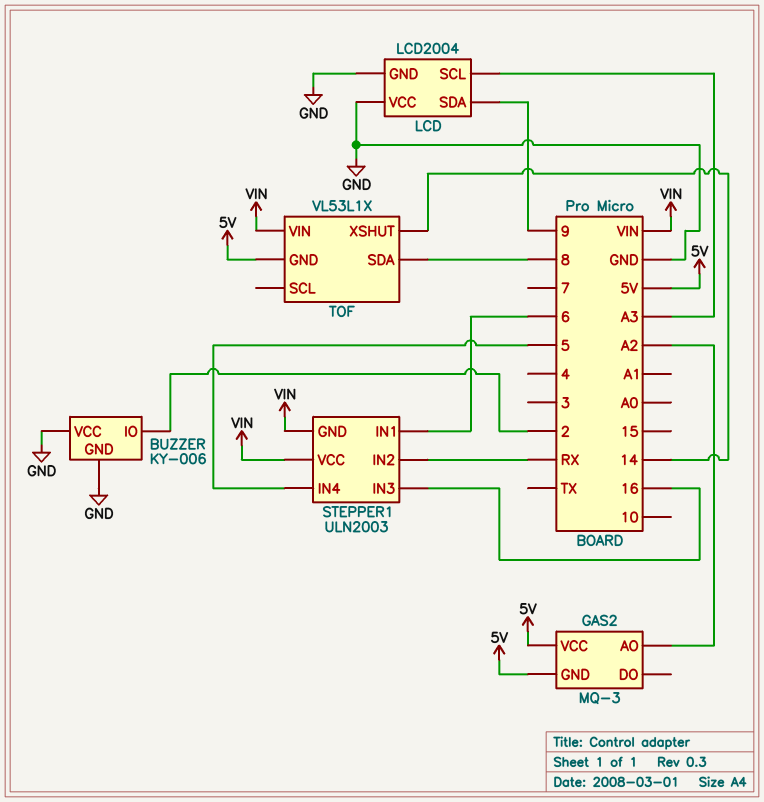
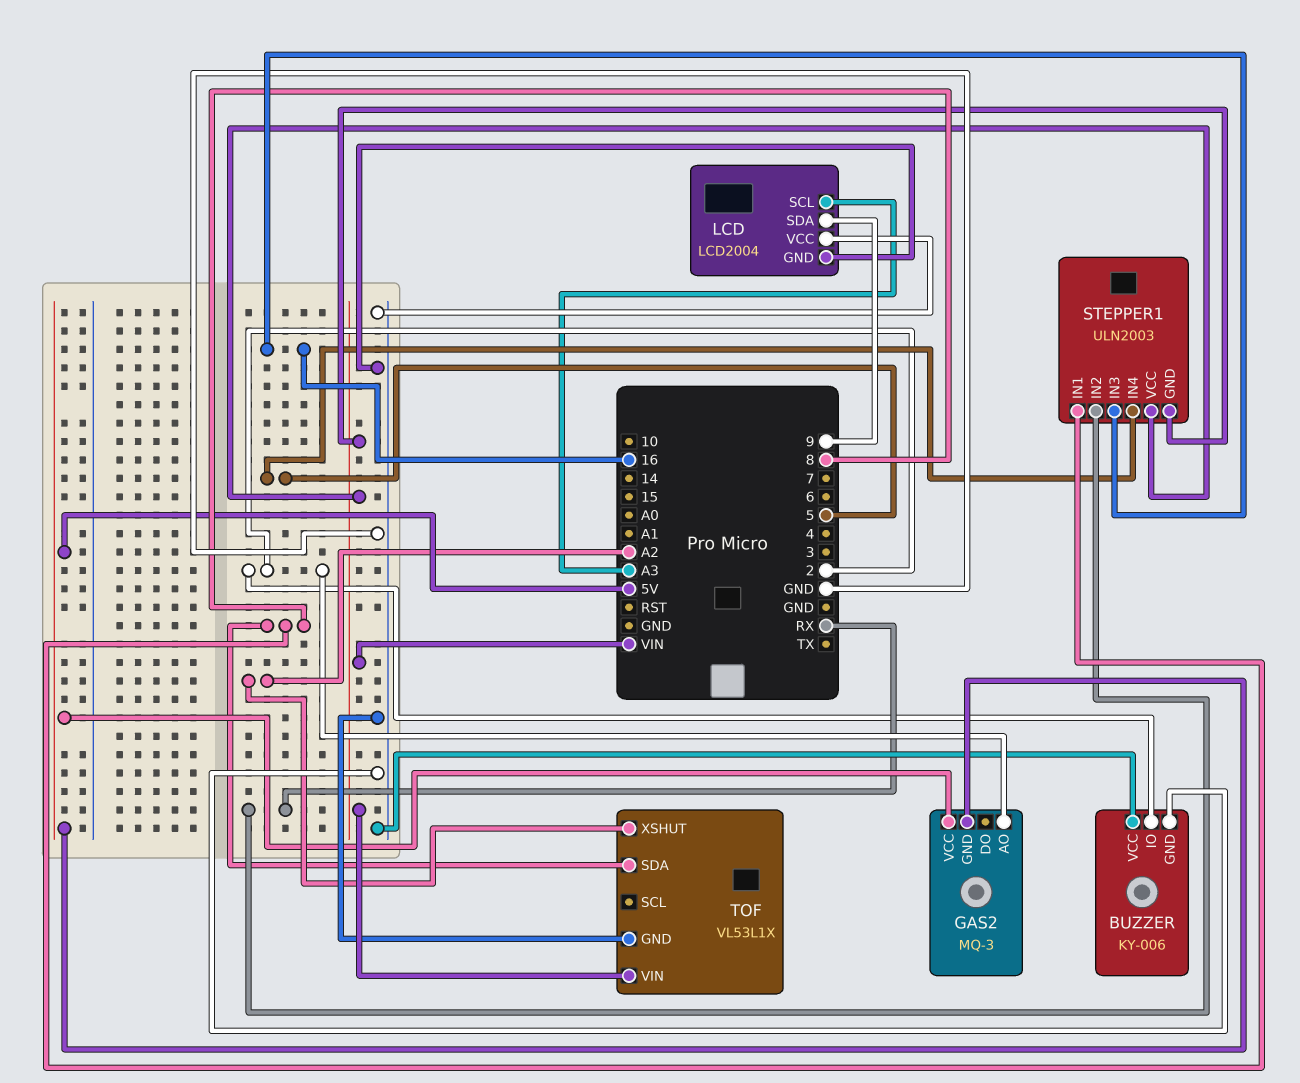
GAS2 pin AO: A2 -> 2
STEPPER1 pin IN1: 6 -> 8
TOF pin GND: 5V -> GND
TOF pin XSHUT: 14 -> A2

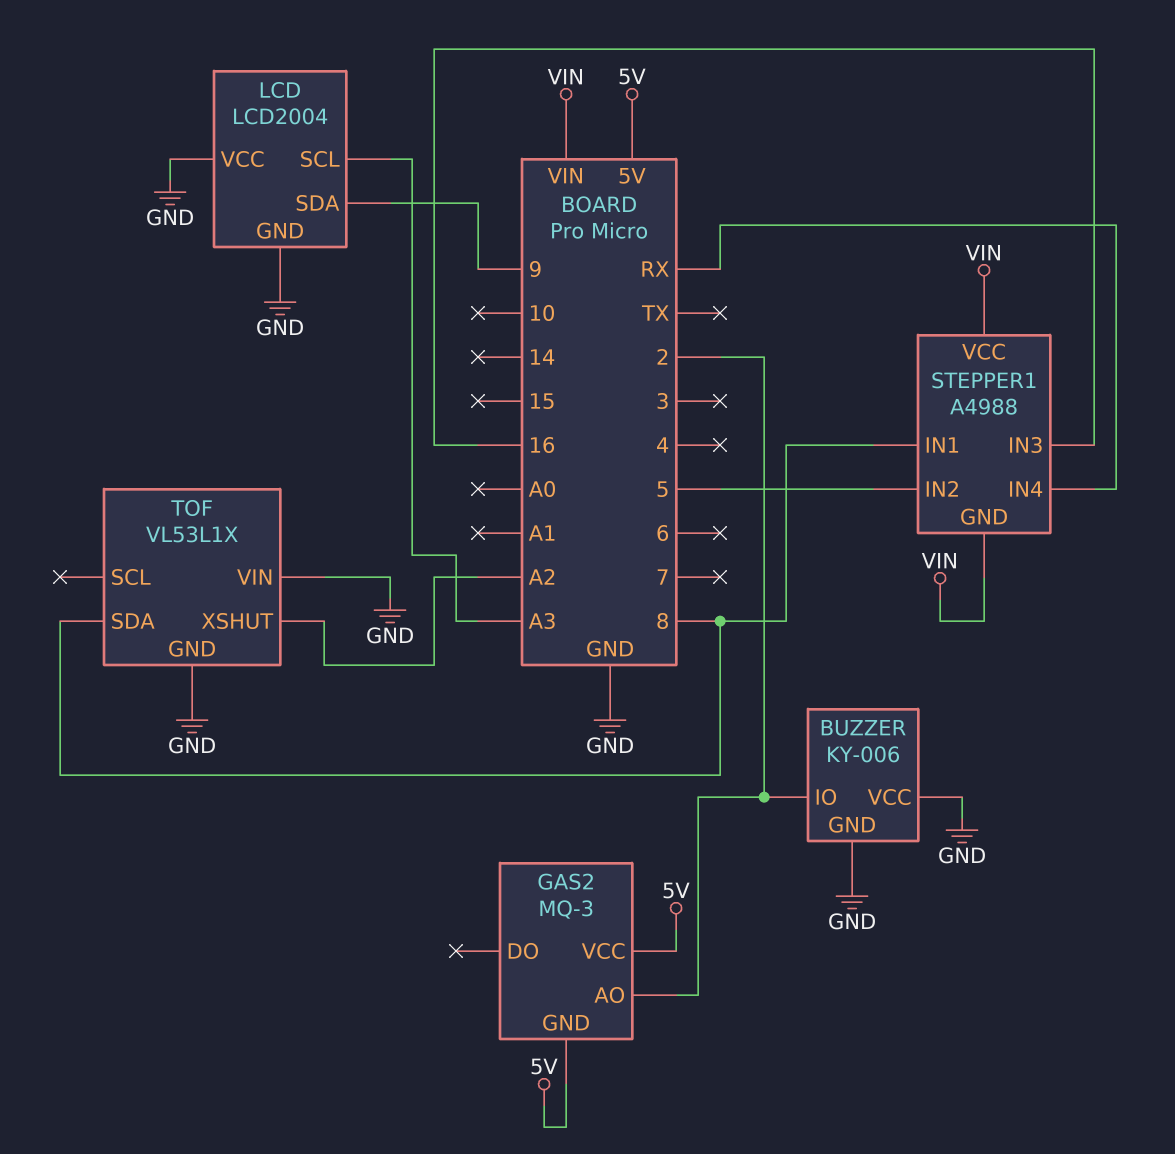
STEPPER1: ULN2003 -> A4988
STEPPER1 pin IN2: RX -> 5
STEPPER1 pin IN4: 5 -> RX
TOF pin VIN: VIN -> GND

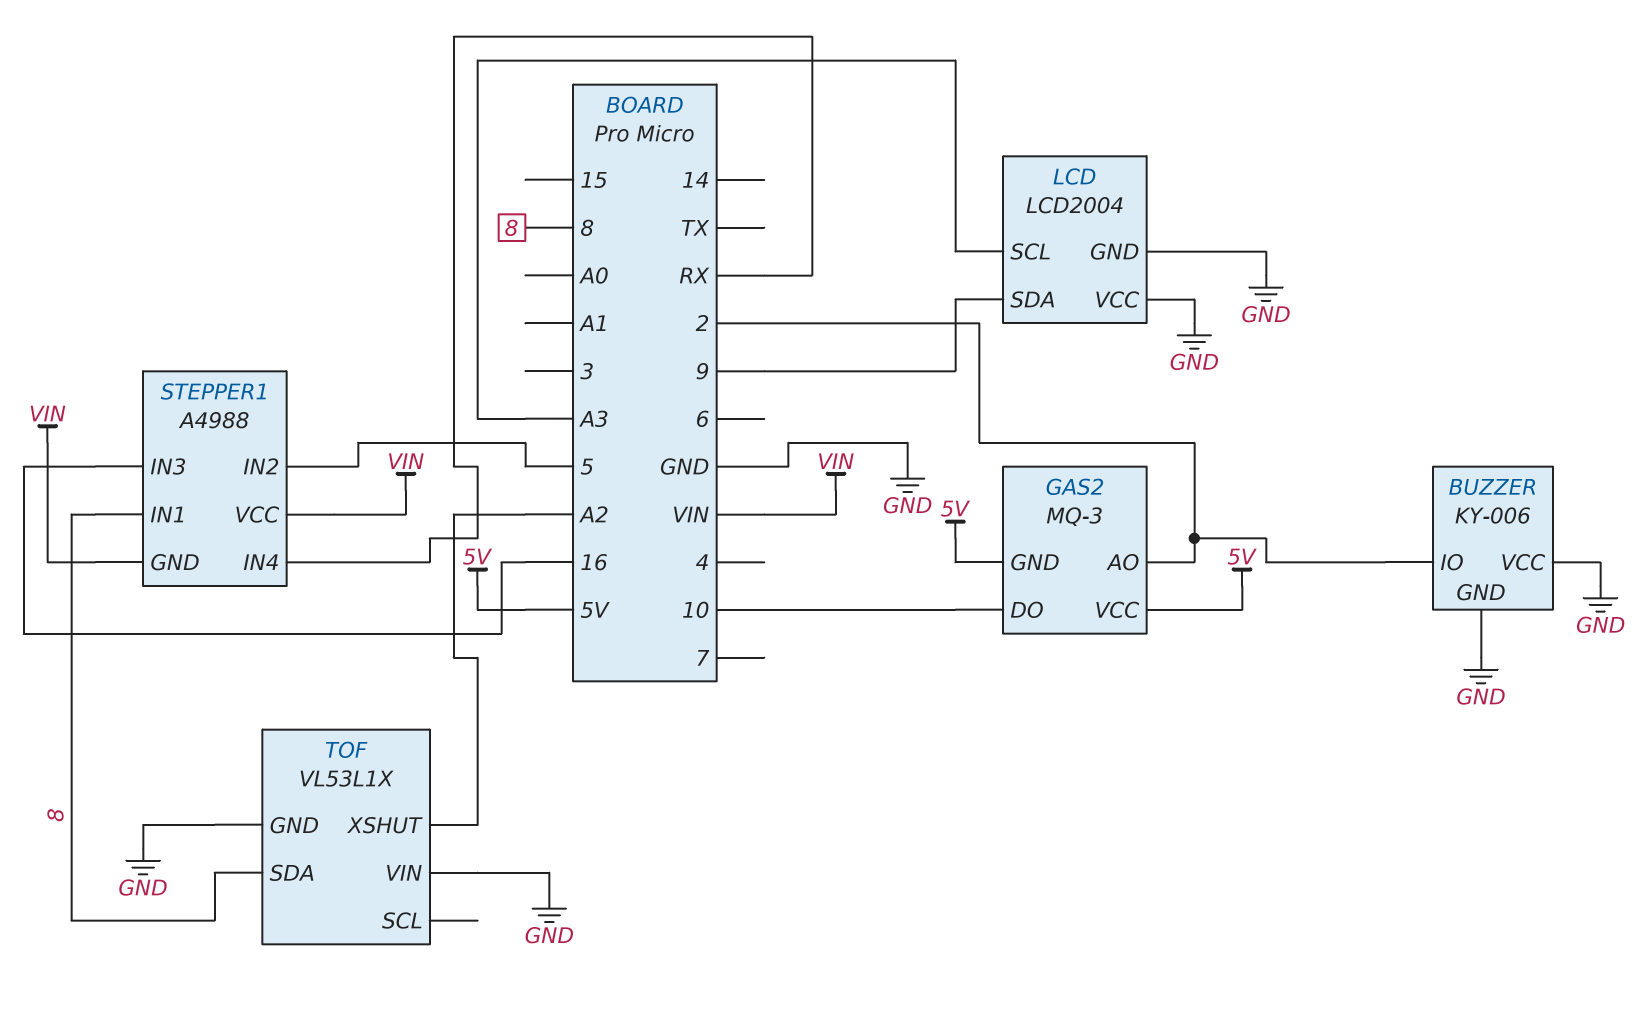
GAS2 pin DO: none -> 10

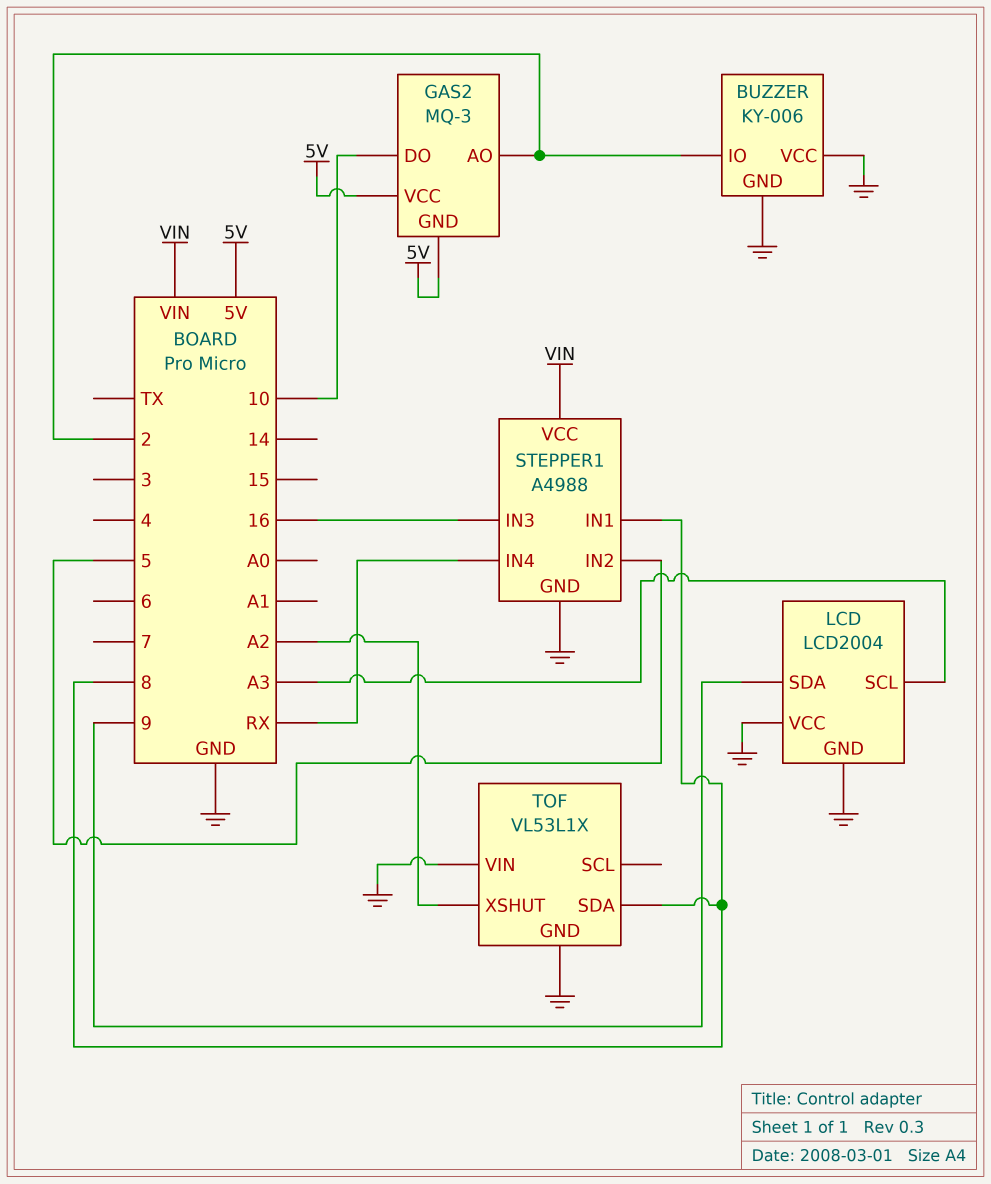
STEPPER1 pin GND: VIN -> GND

